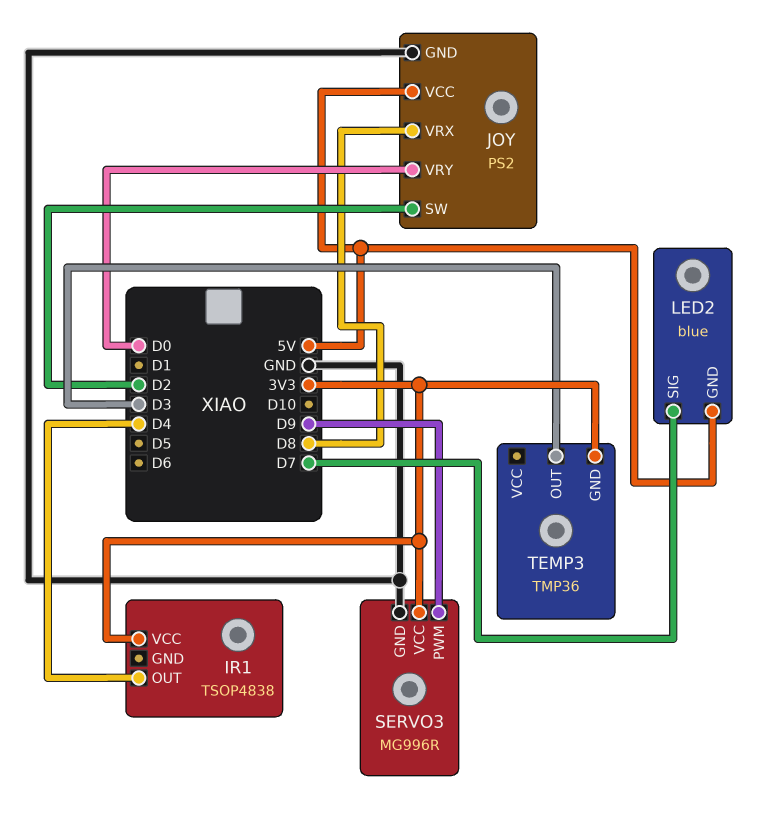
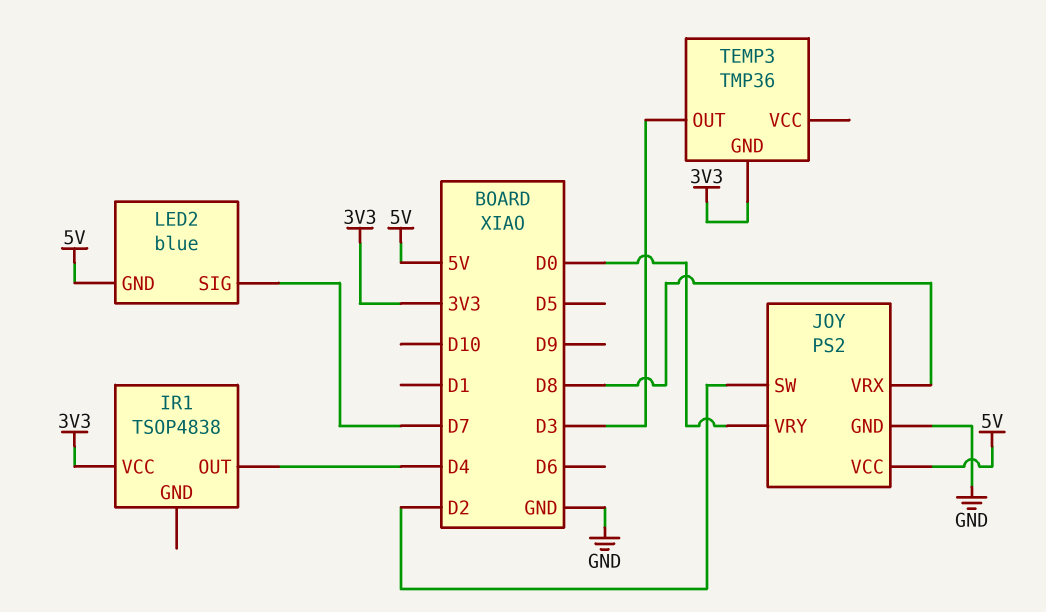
SERVO3: MG996R -> none
SERVO3 pin GND: GND -> none
SERVO3 pin PWM: D9 -> none
SERVO3 pin VCC: 3V3 -> none

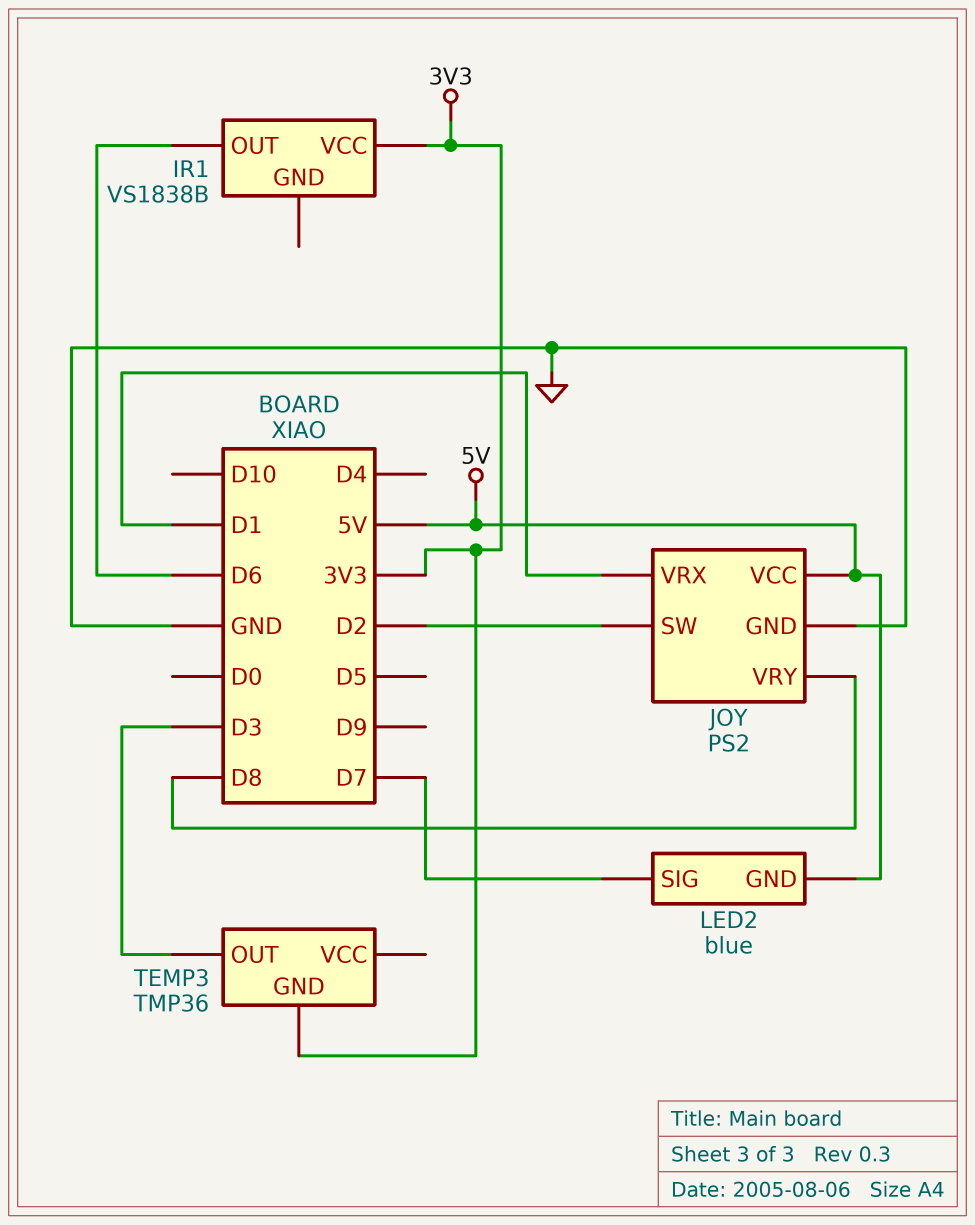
IR1: TSOP4838 -> VS1838B
IR1 pin OUT: D4 -> D6
JOY pin VRX: D8 -> D1
JOY pin VRY: D0 -> D8

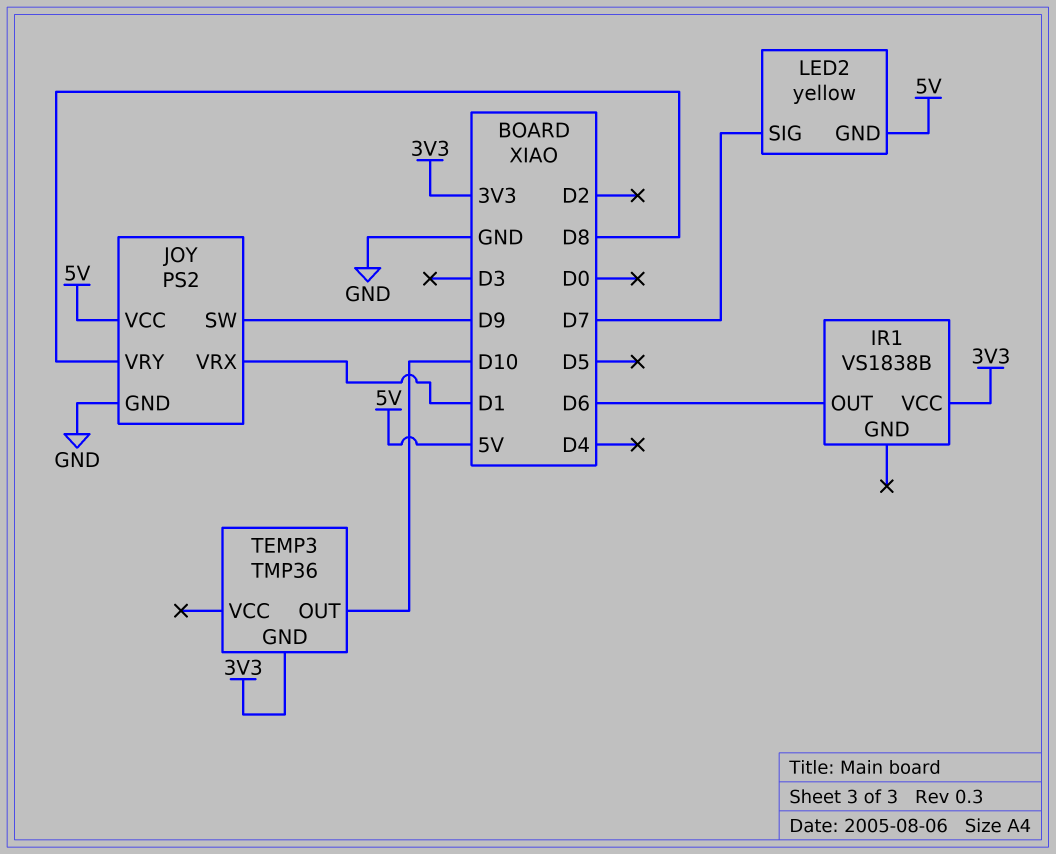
JOY pin SW: D2 -> D9
LED2: blue -> yellow
TEMP3 pin OUT: D3 -> D10

